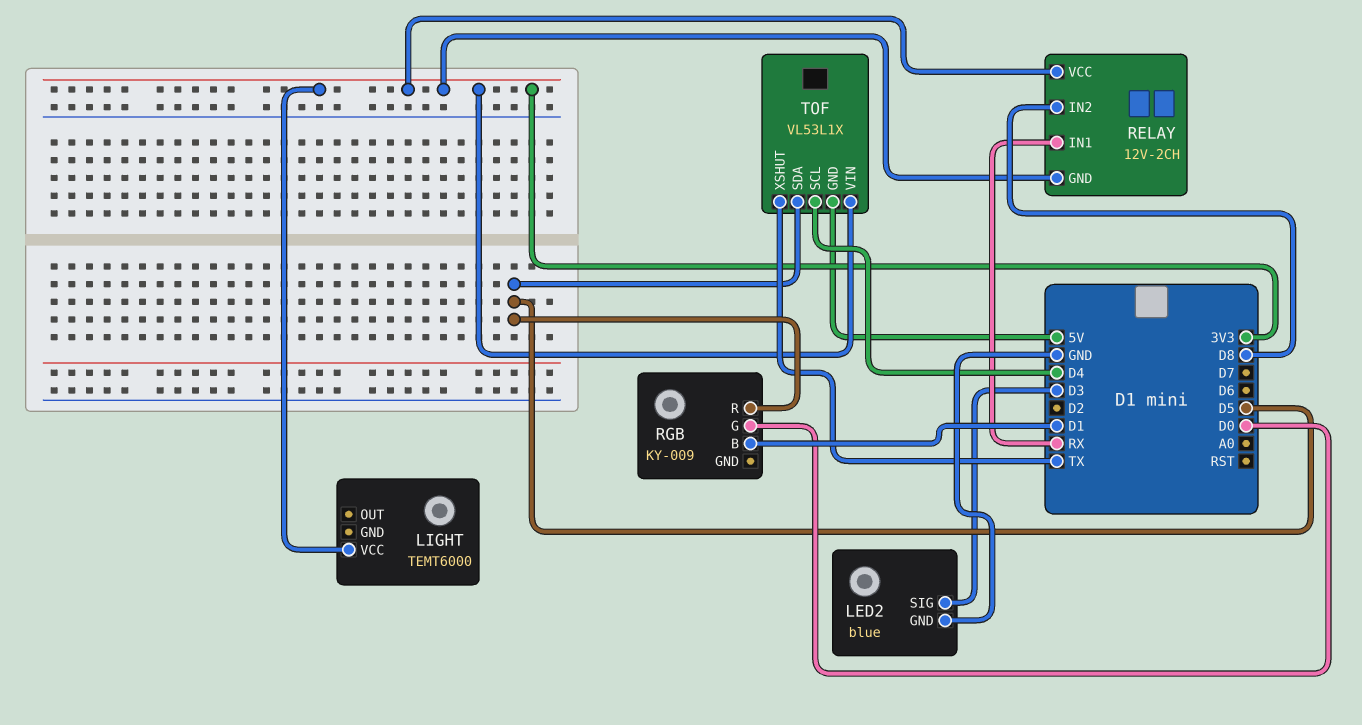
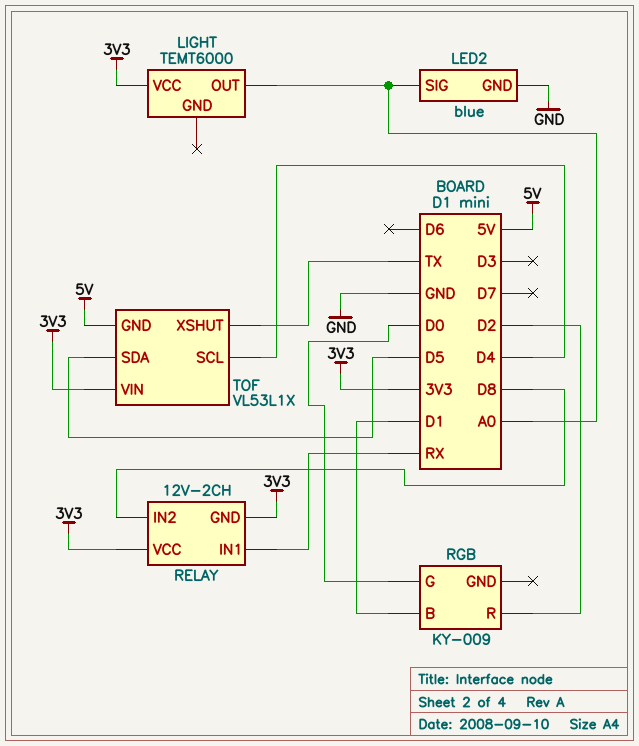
LED2 pin SIG: D3 -> A0
LIGHT pin OUT: none -> A0
RGB pin R: D5 -> D2

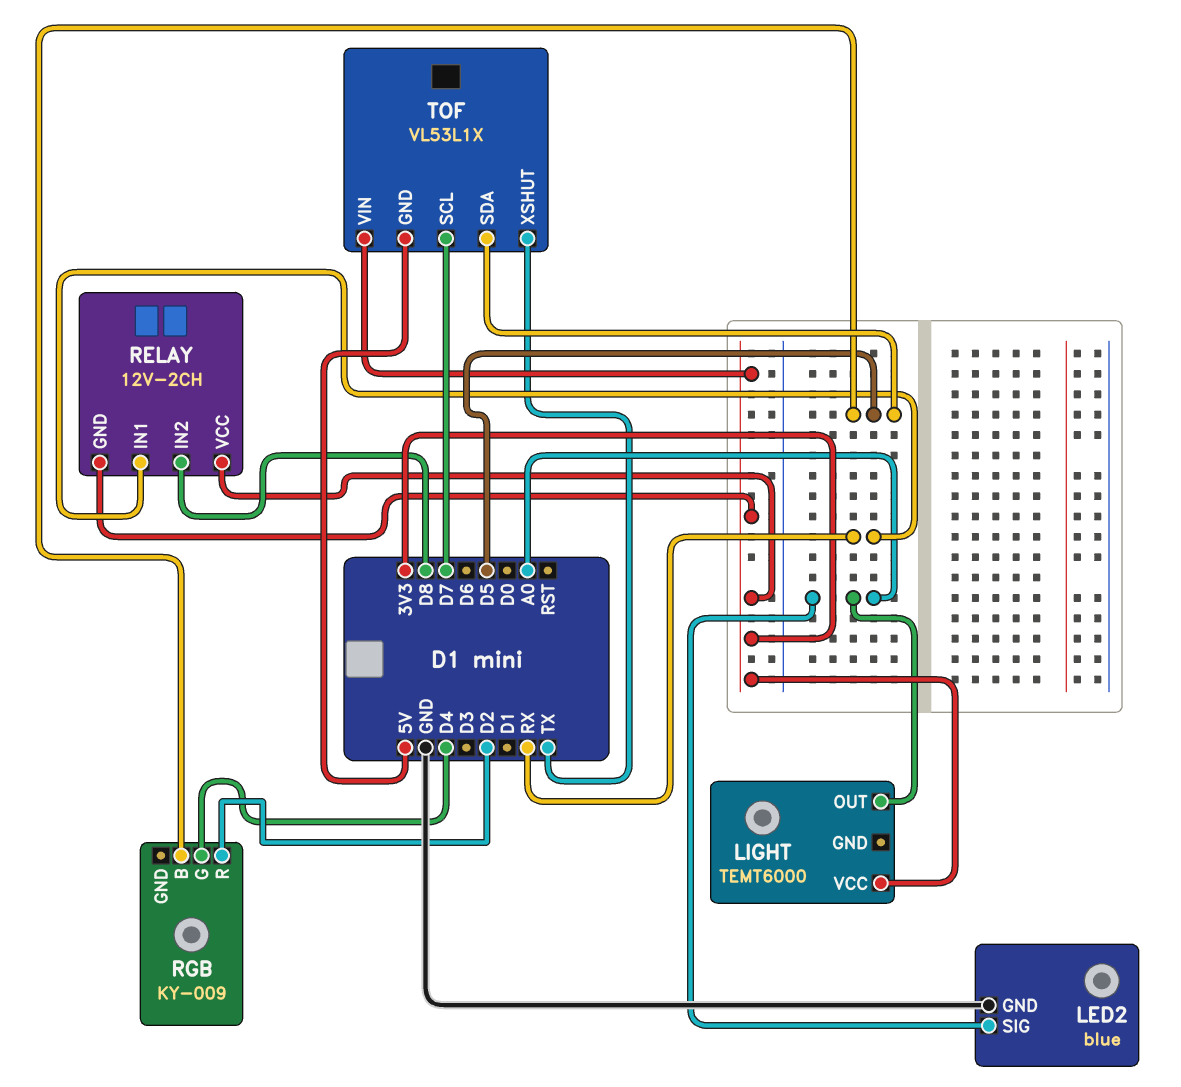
RGB pin B: D1 -> D5
RGB pin G: D0 -> D4
TOF pin SCL: D4 -> D7

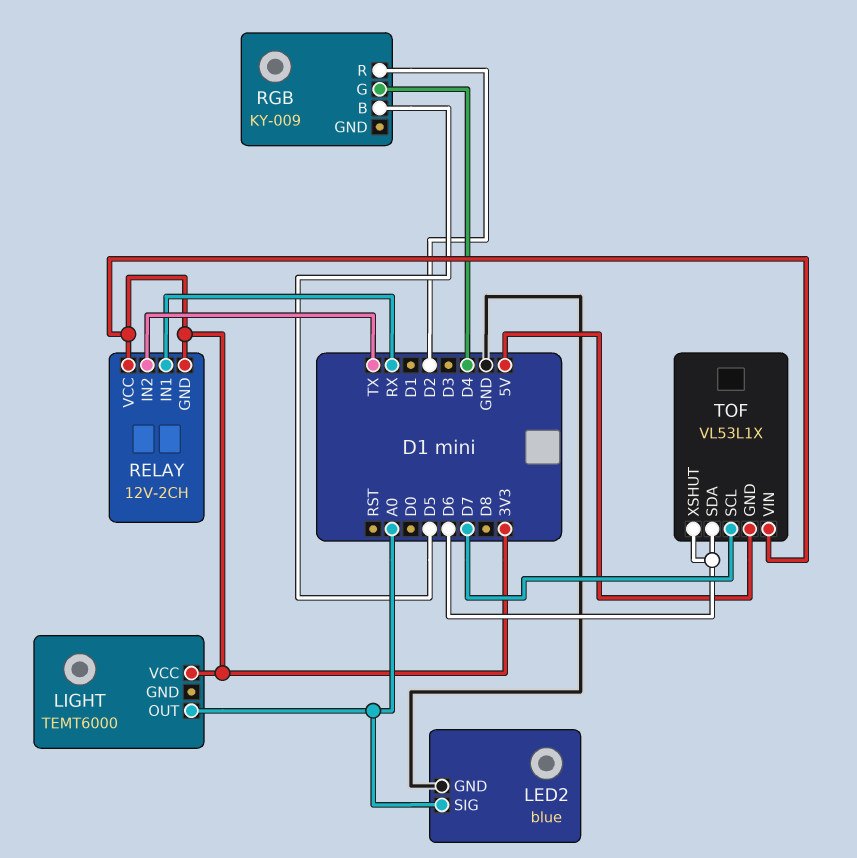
RELAY pin IN2: D8 -> TX
TOF pin SDA: D5 -> D6
TOF pin XSHUT: TX -> D6

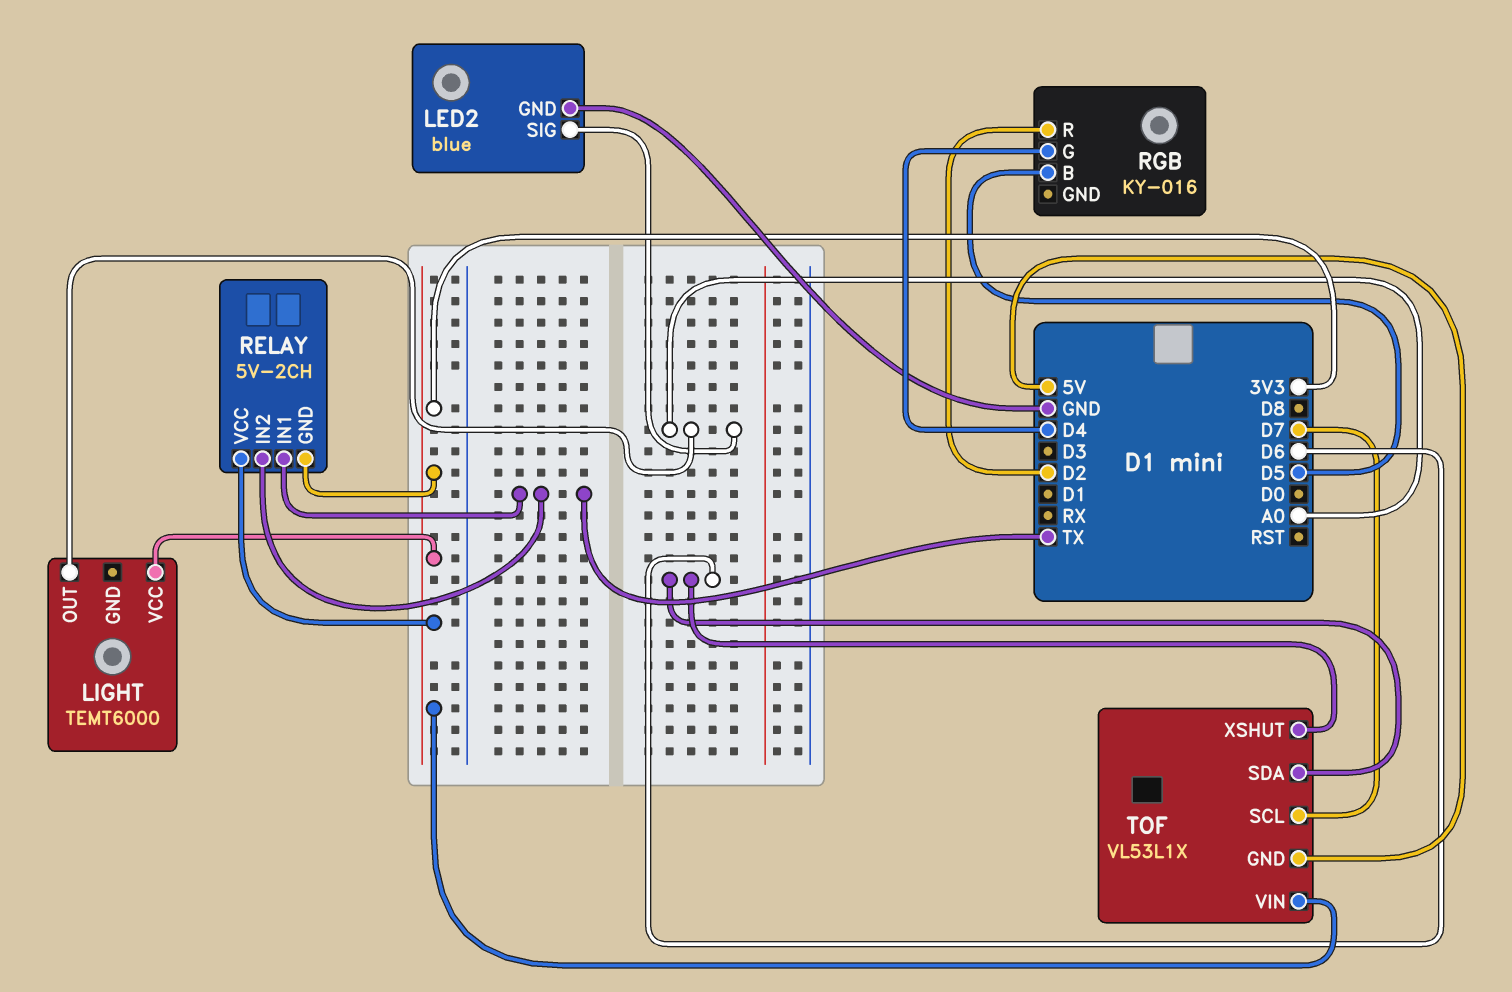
RELAY: 12V-2CH -> 5V-2CH
RELAY pin IN1: RX -> TX
RGB: KY-009 -> KY-016

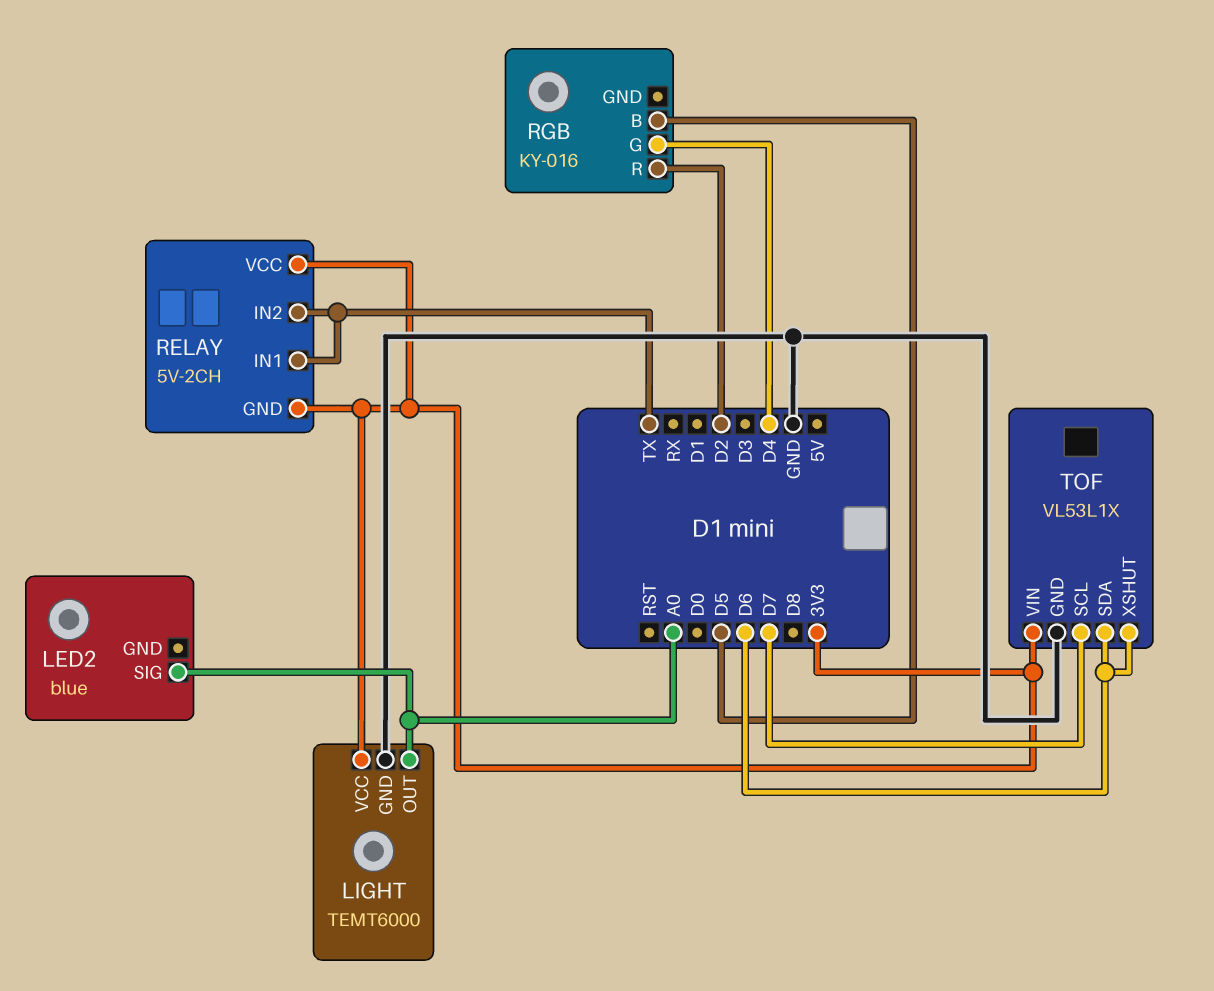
LED2 pin GND: GND -> none
LIGHT pin GND: none -> GND
TOF pin GND: 5V -> GND

